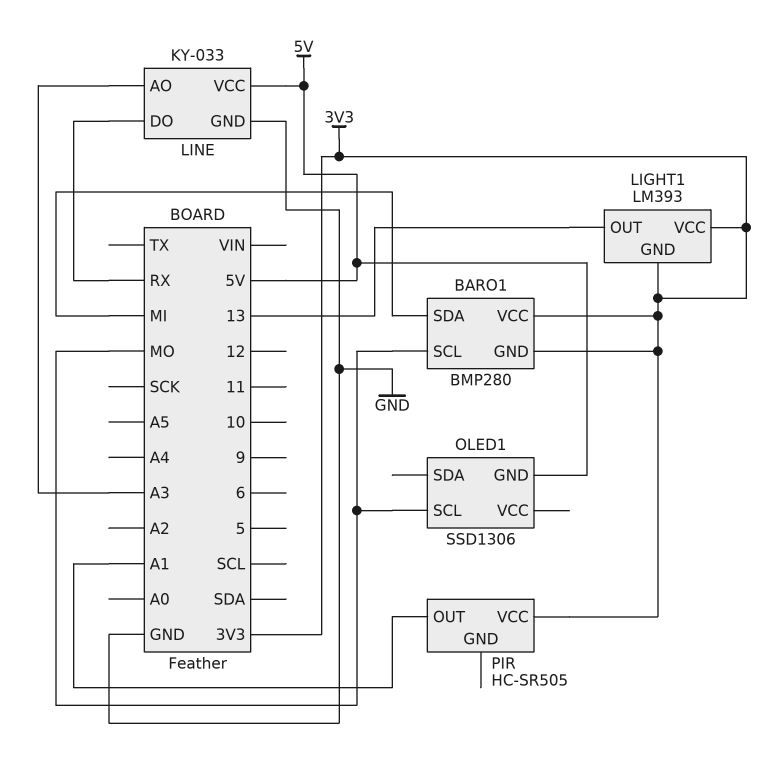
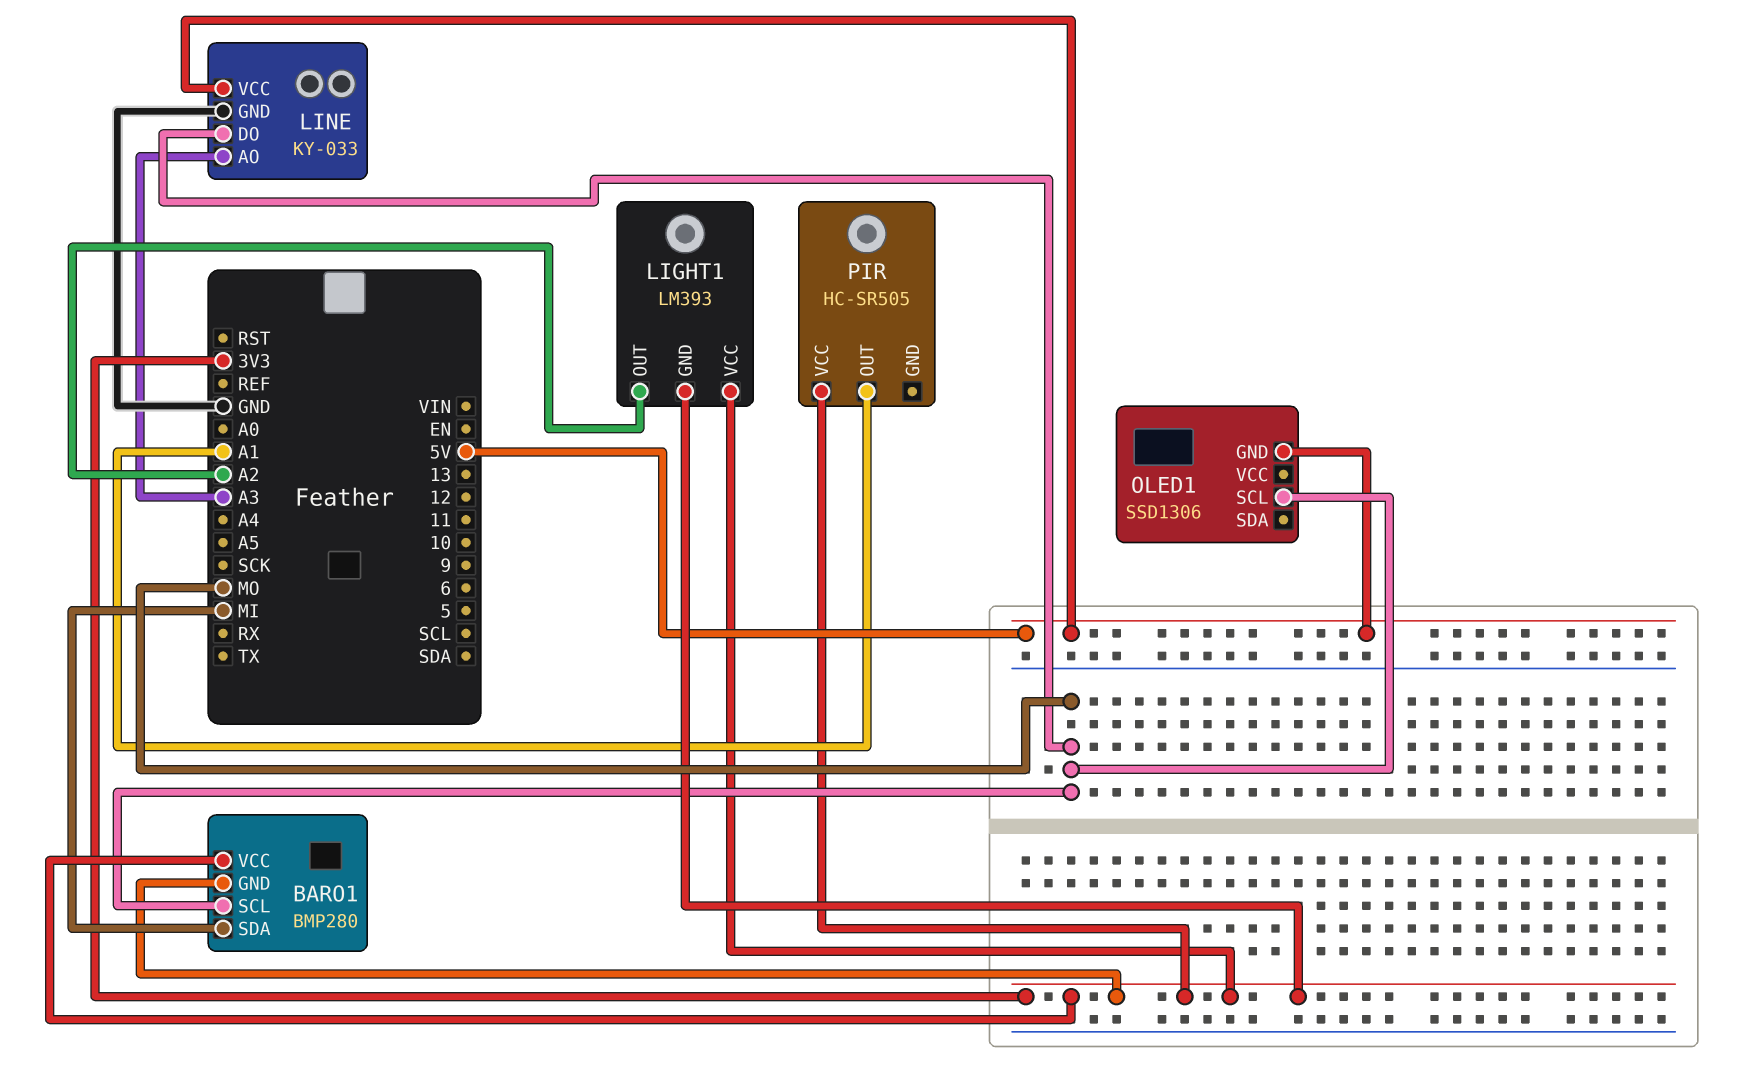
LIGHT1 pin OUT: 13 -> A2
LINE pin DO: RX -> MO

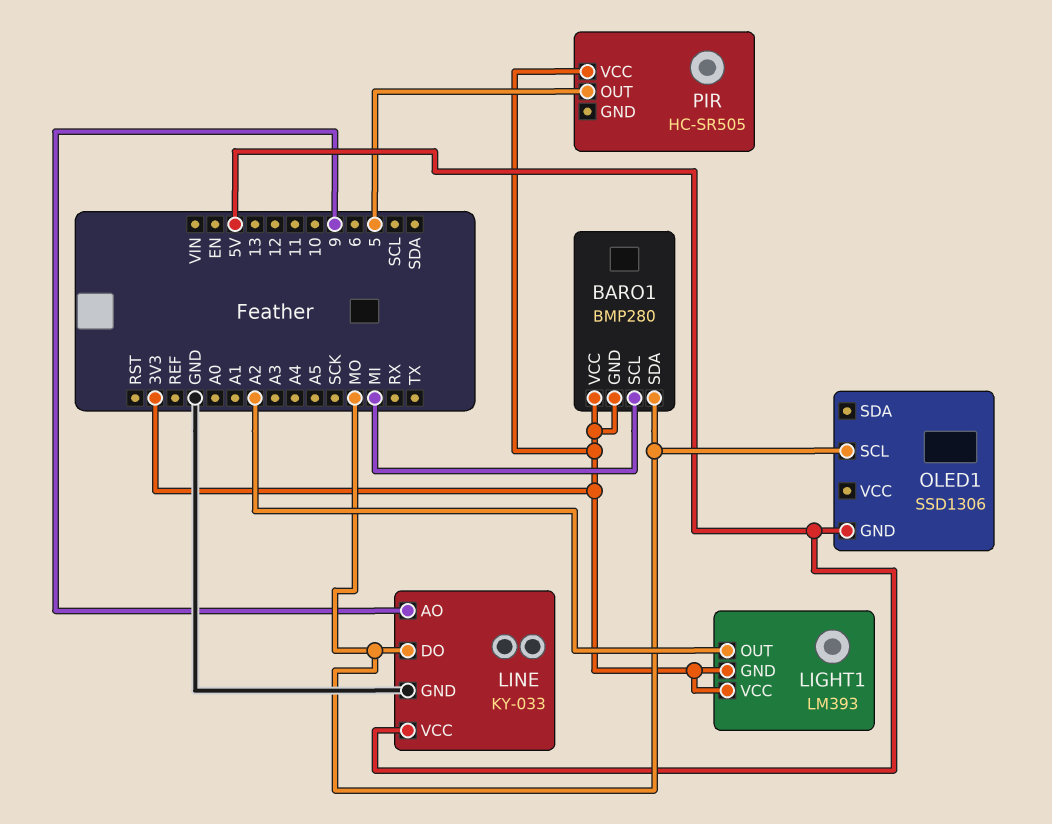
BARO1 pin SCL: MO -> MI
BARO1 pin SDA: MI -> MO
LINE pin AO: A3 -> 9
PIR pin OUT: A1 -> 5

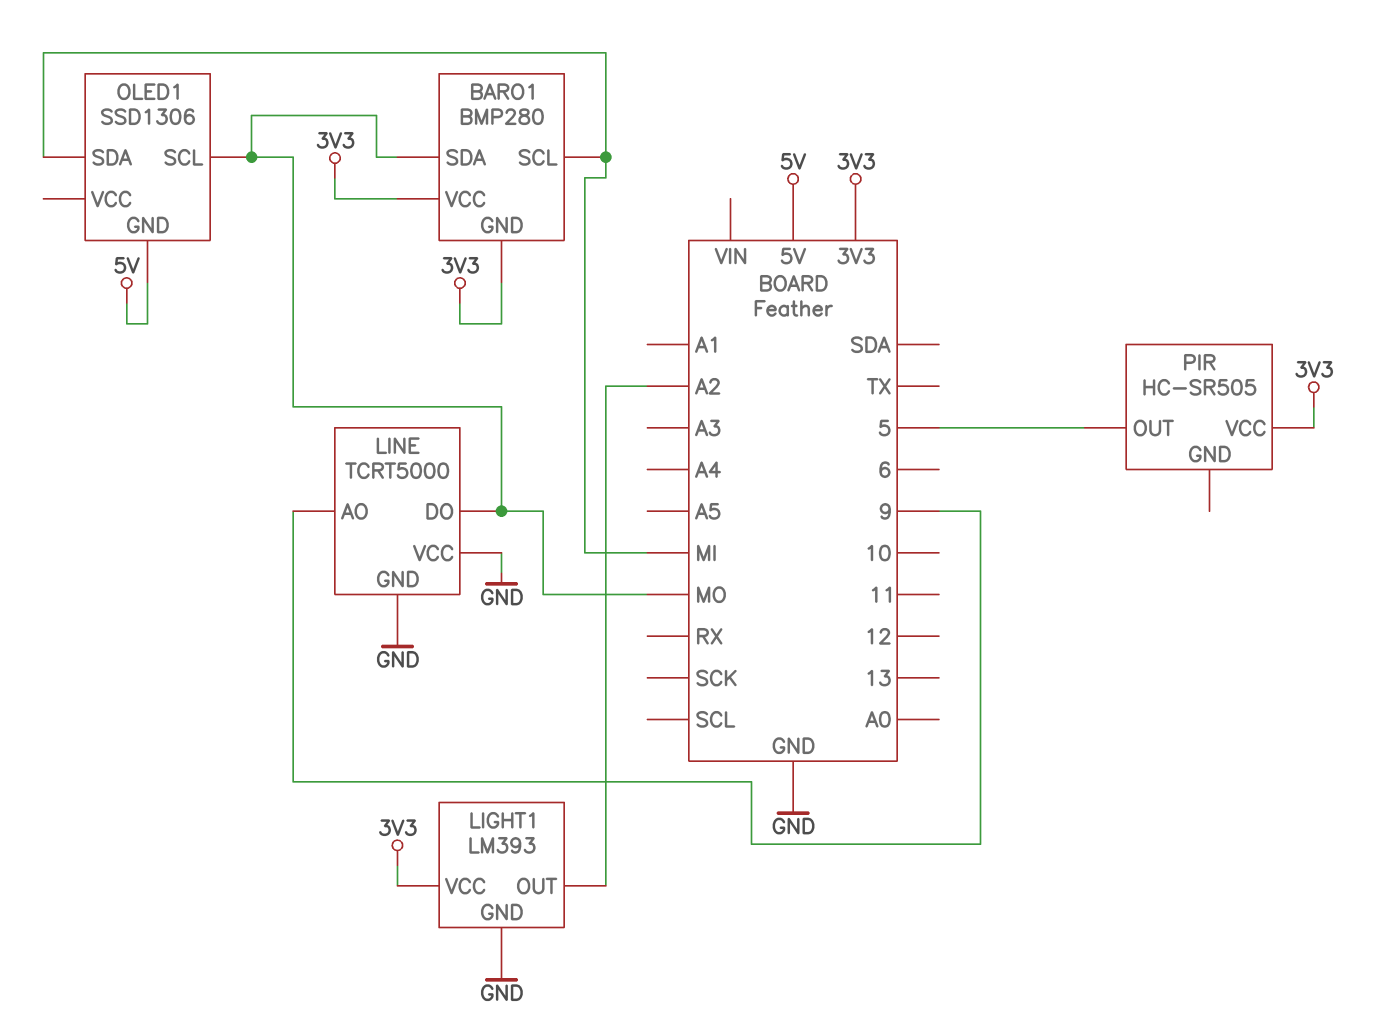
LIGHT1 pin GND: 3V3 -> GND
LINE: KY-033 -> TCRT5000
LINE pin VCC: 5V -> GND
OLED1 pin SDA: none -> MI

